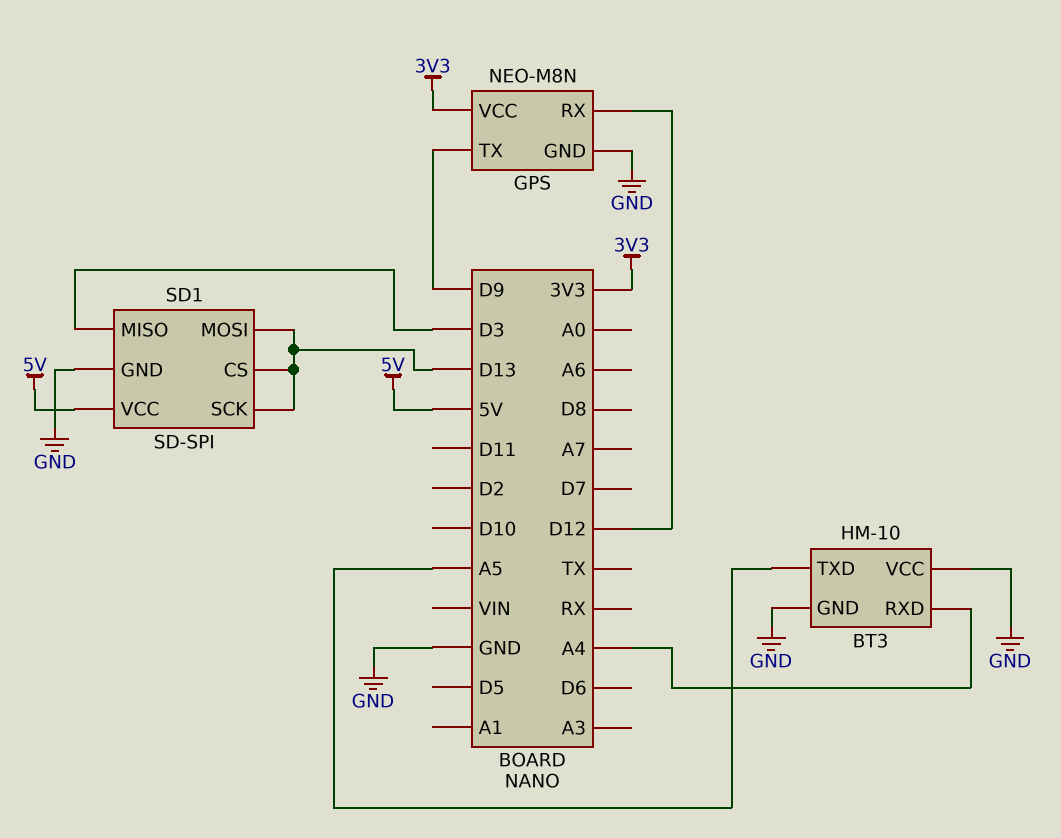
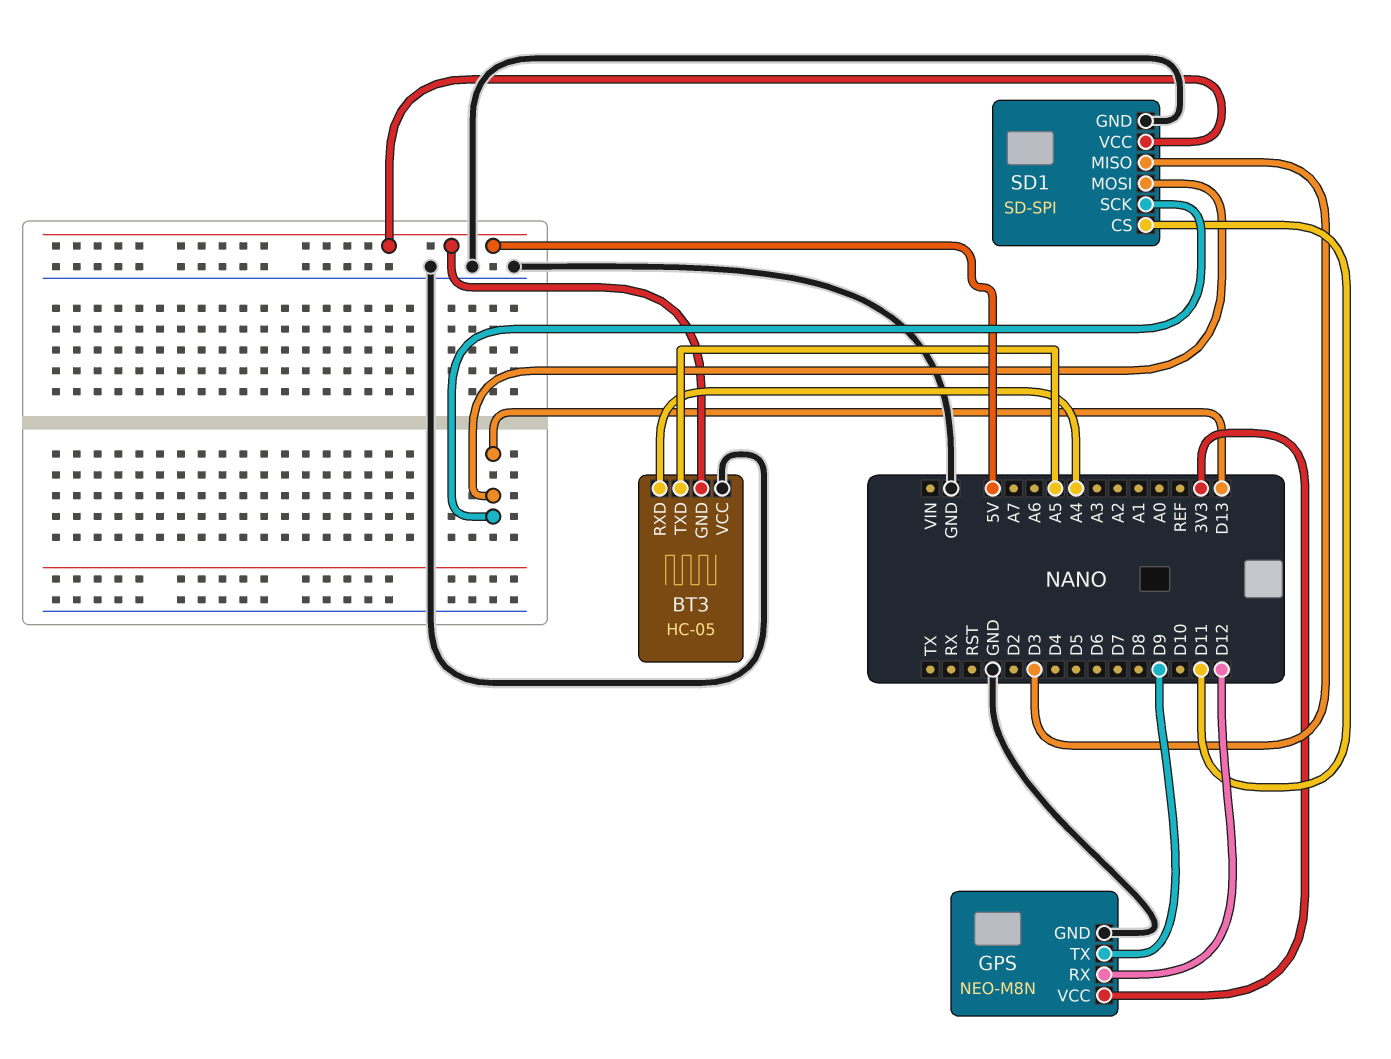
BT3: HM-10 -> HC-05
BT3 pin GND: GND -> 5V
SD1 pin CS: D13 -> D11

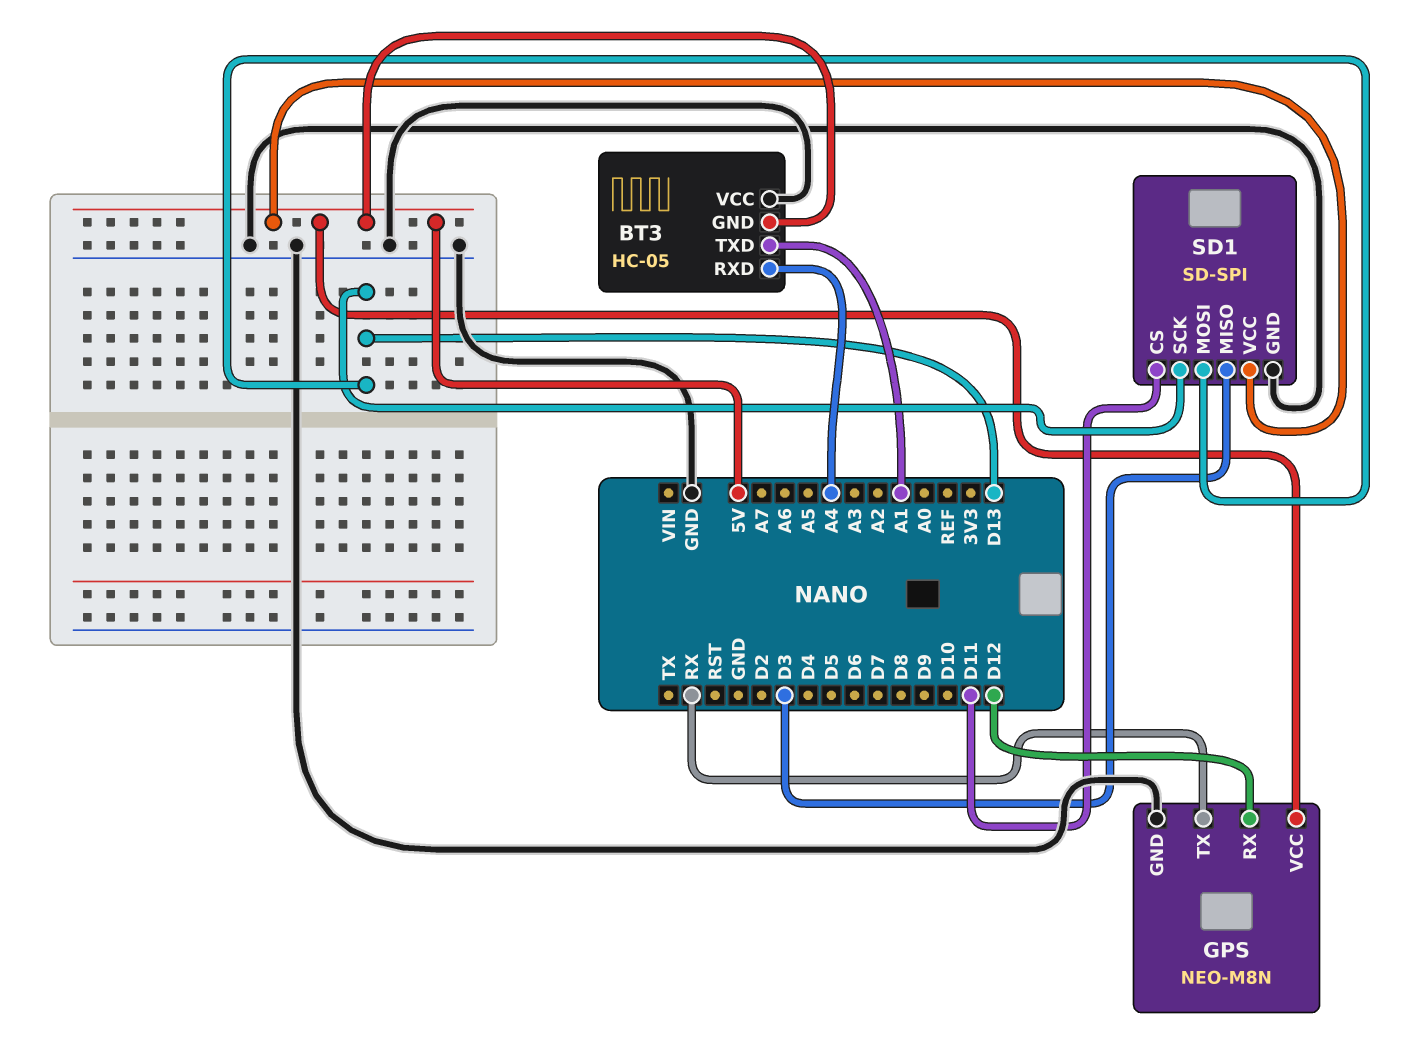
BT3 pin TXD: A5 -> A1
GPS pin TX: D9 -> RX
GPS pin VCC: 3V3 -> 5V

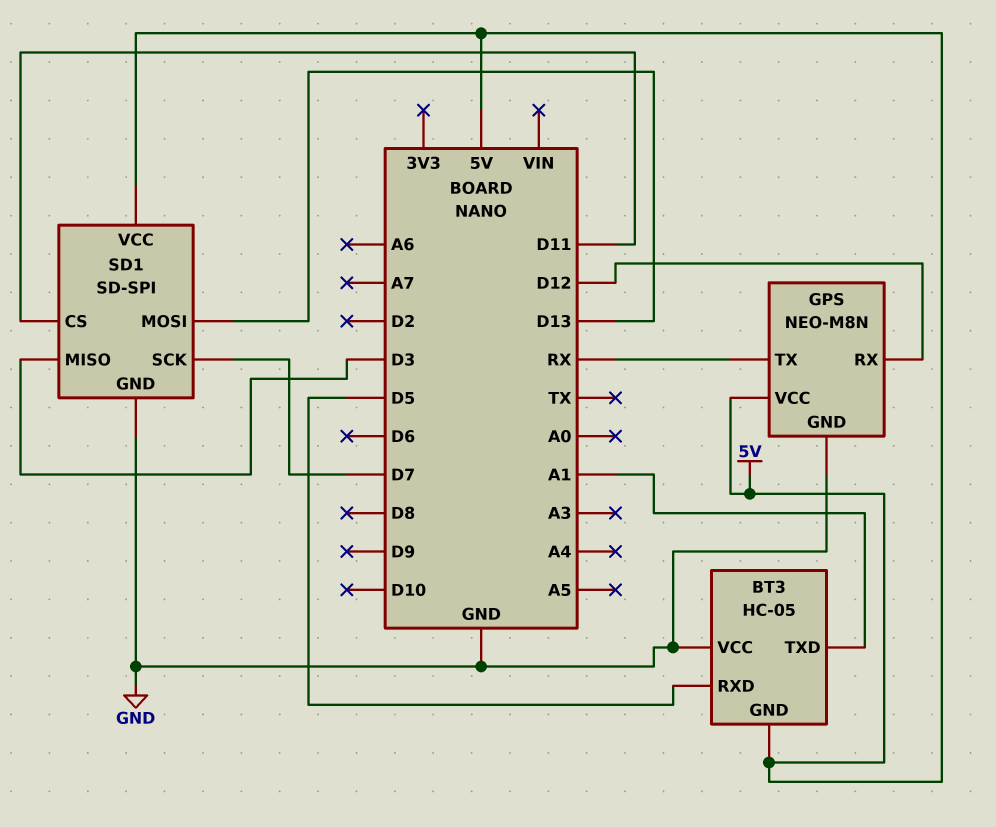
BT3 pin RXD: A4 -> D5
SD1 pin SCK: D13 -> D7

